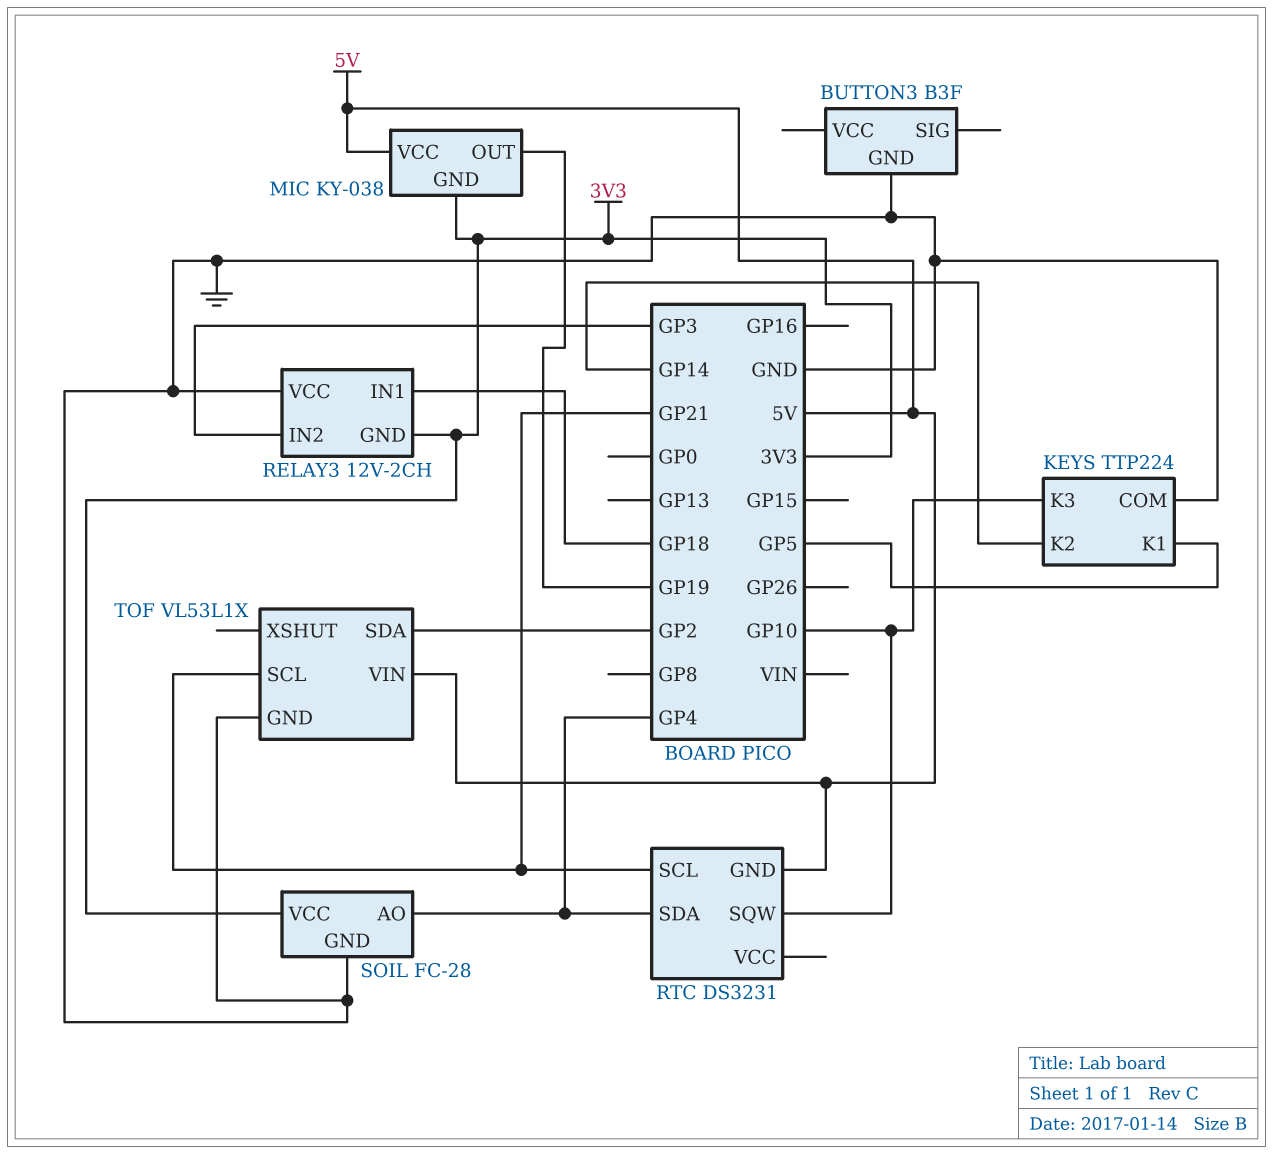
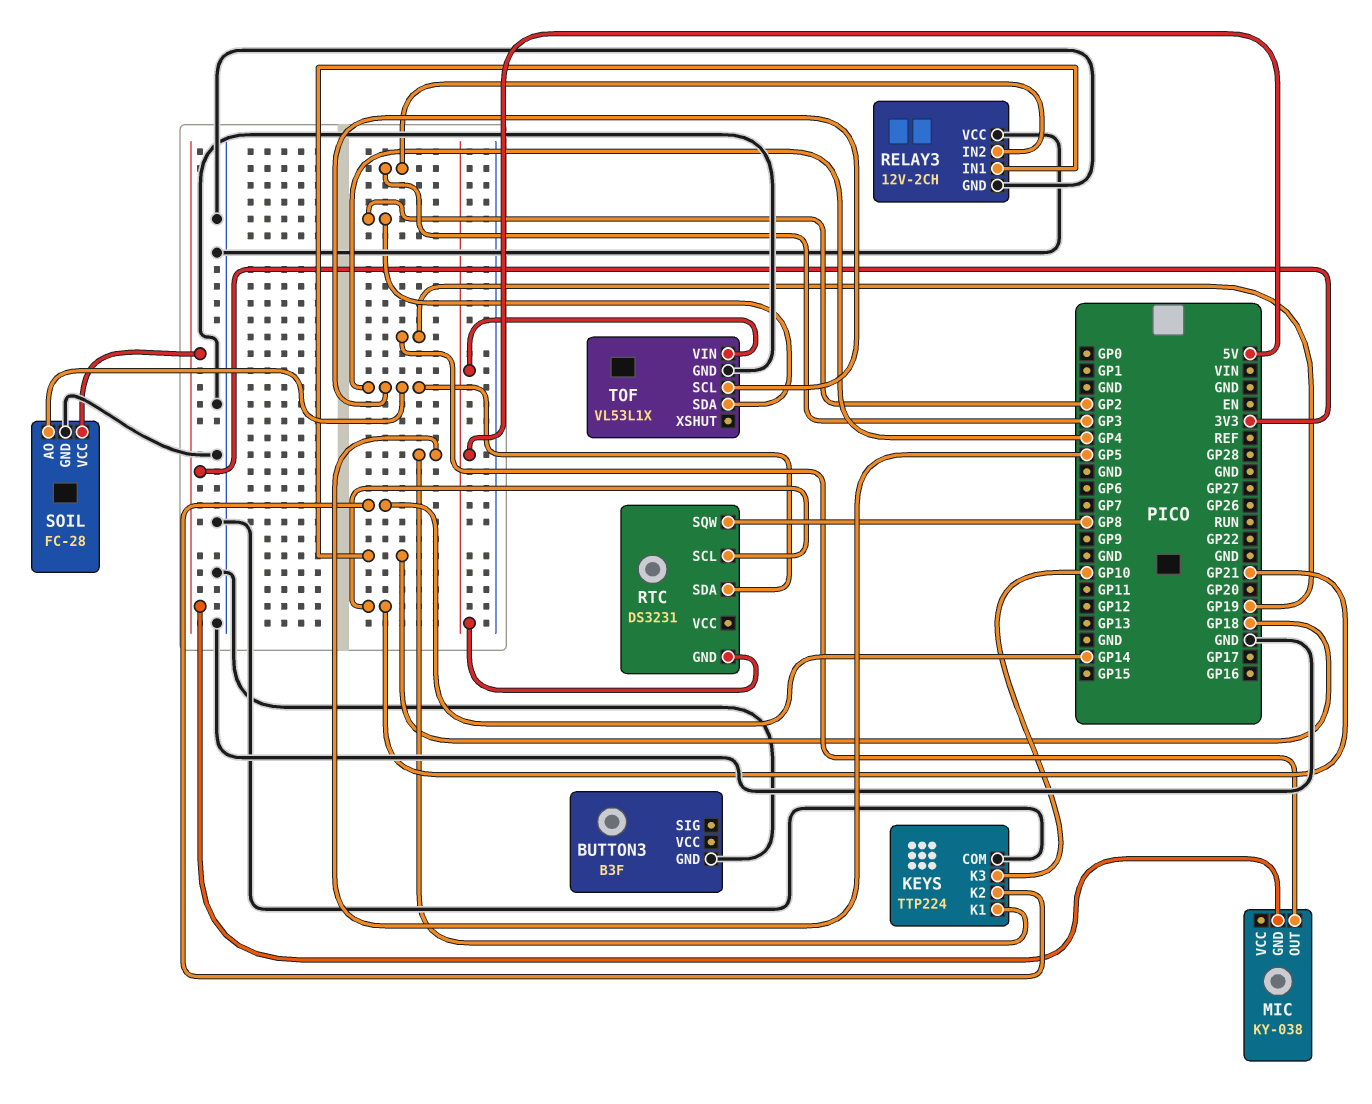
MIC pin VCC: 5V -> none
RELAY3 pin GND: 3V3 -> GND
RTC pin SQW: GP10 -> GP8
TOF pin SCL: GP21 -> GP4

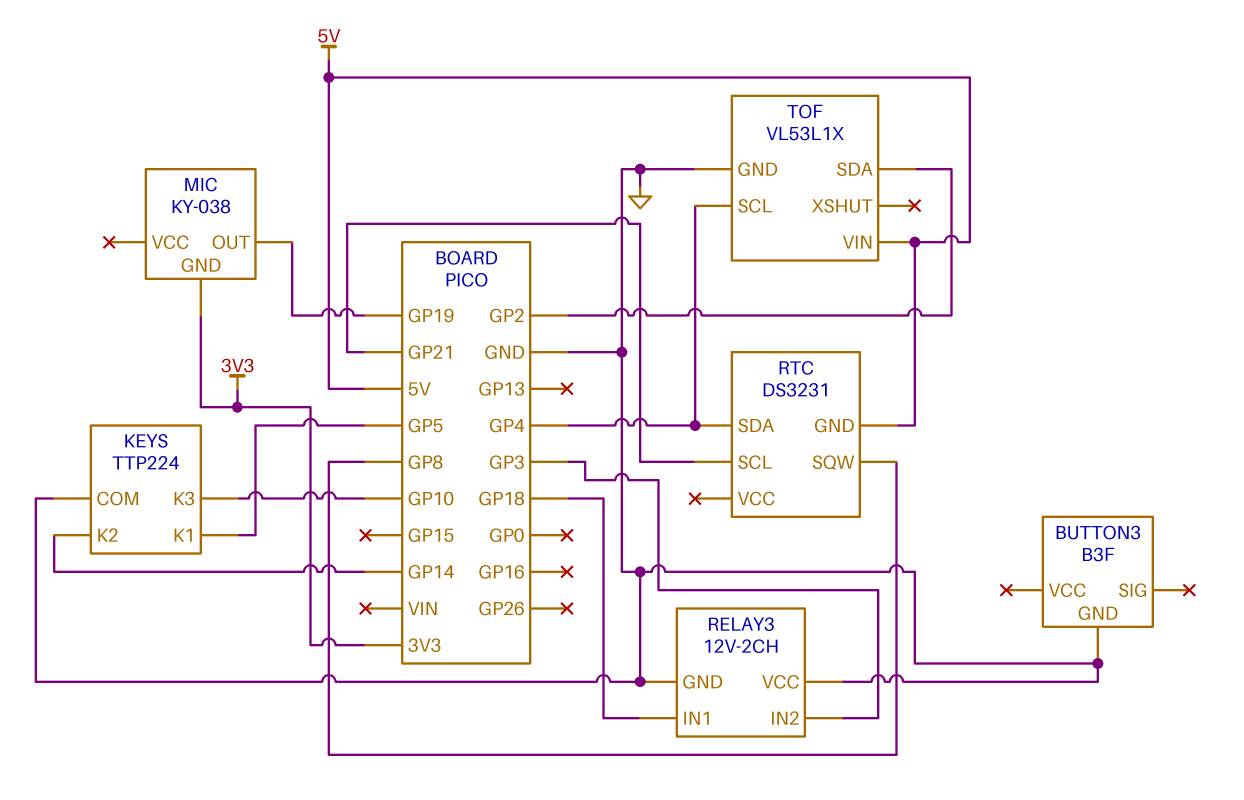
SOIL: FC-28 -> none
SOIL pin AO: GP4 -> none
SOIL pin GND: GND -> none
SOIL pin VCC: 3V3 -> none

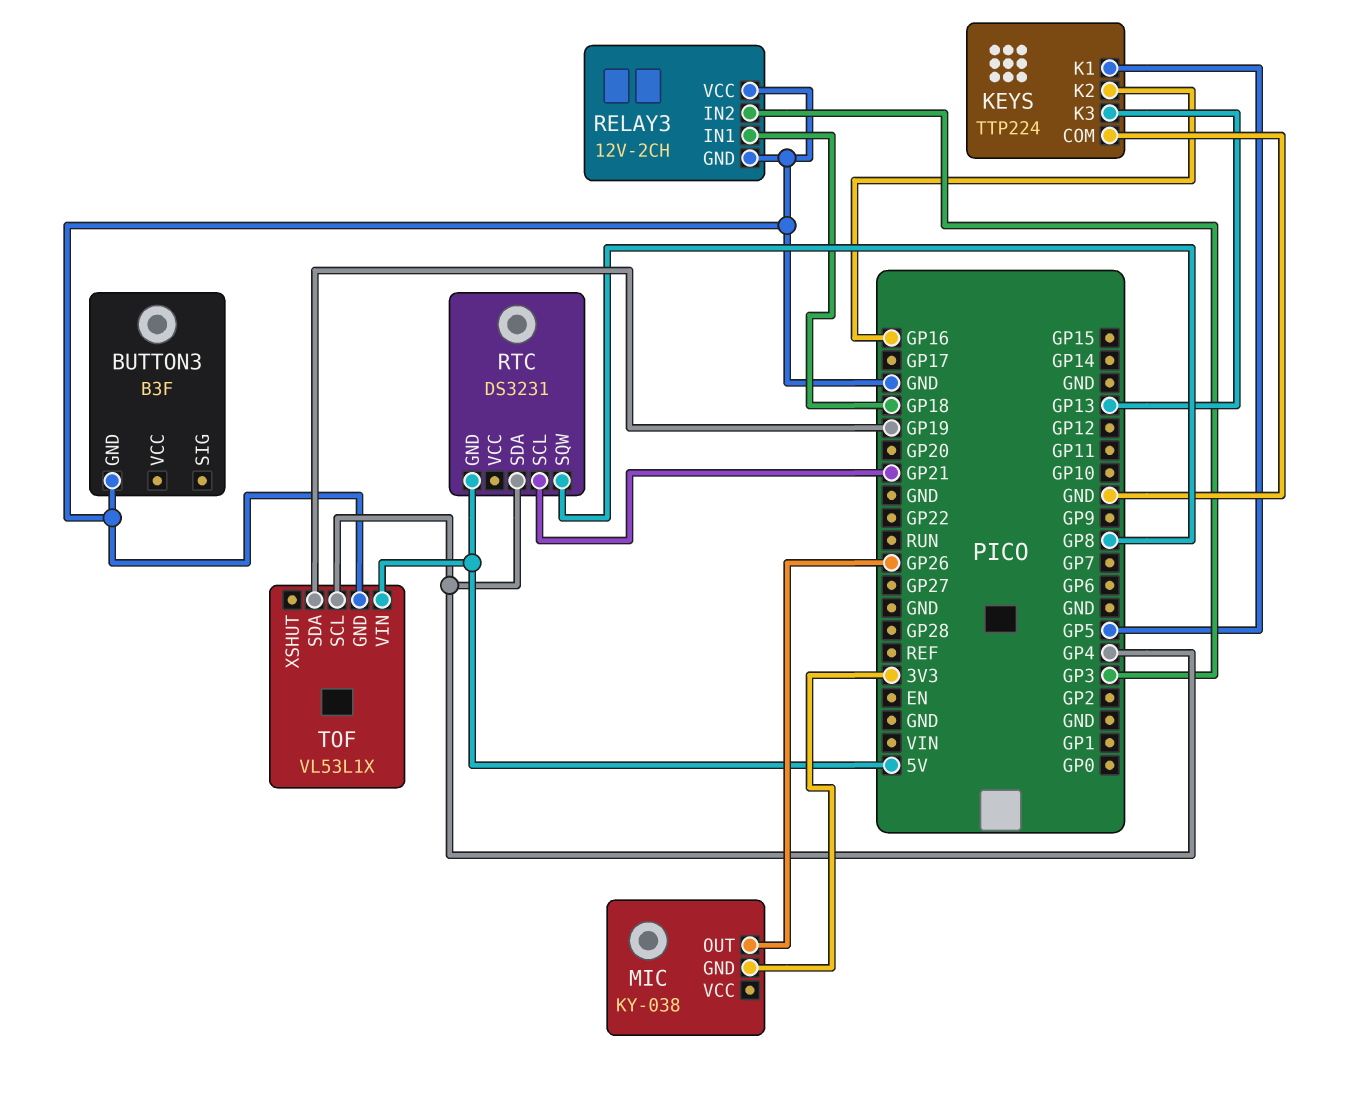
KEYS pin K2: GP14 -> GP16
KEYS pin K3: GP10 -> GP13
MIC pin OUT: GP19 -> GP26
TOF pin SDA: GP2 -> GP19

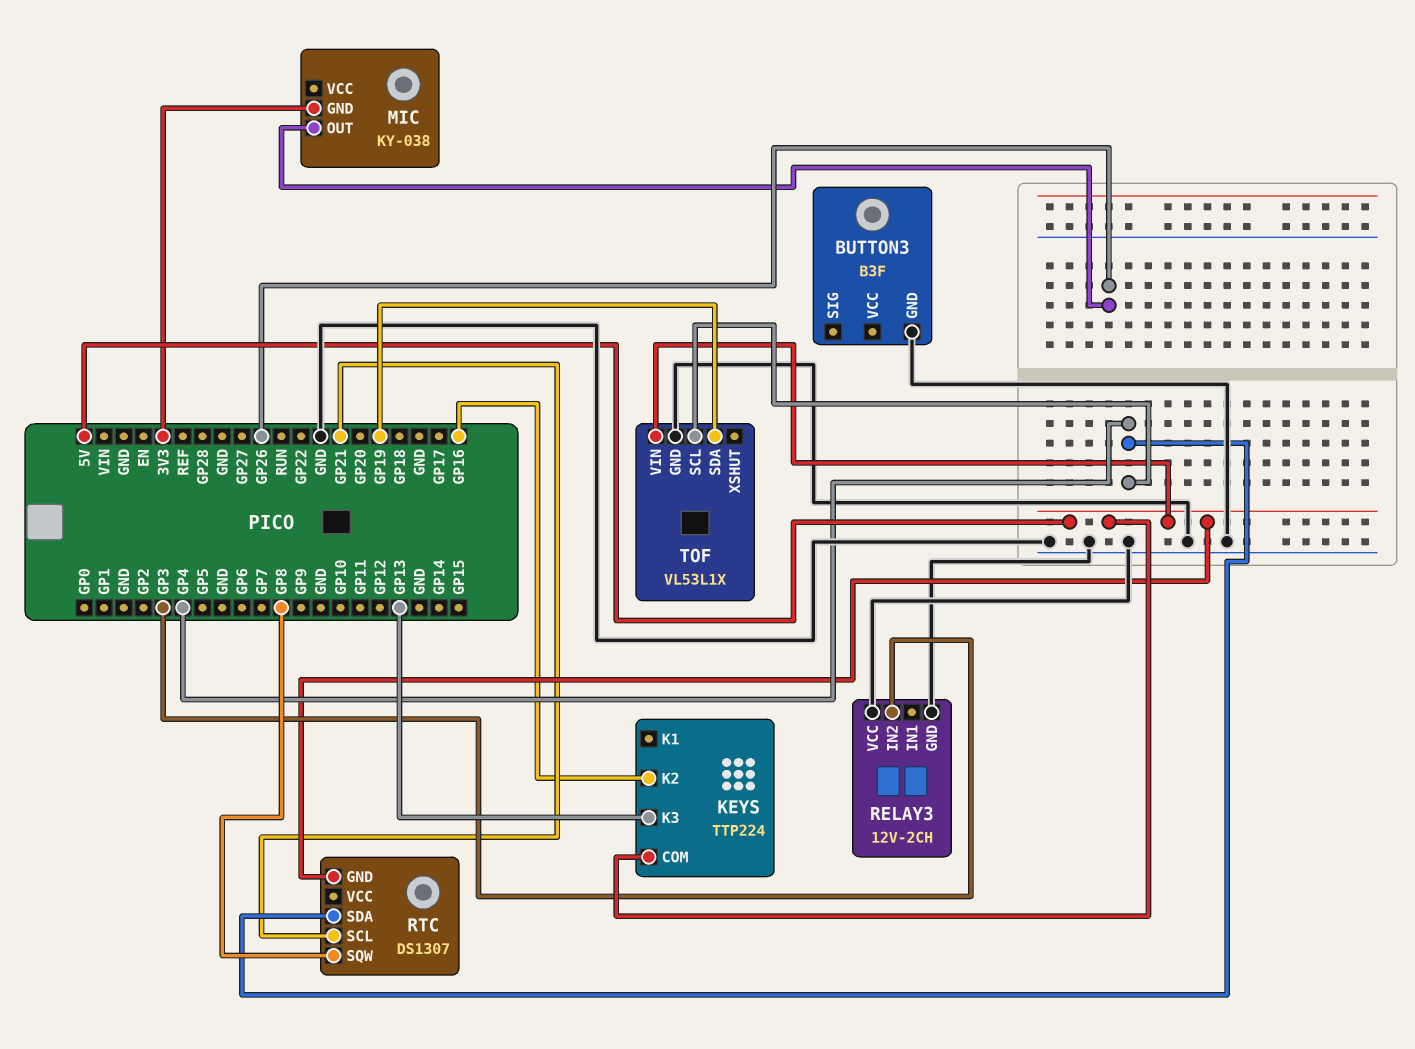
KEYS pin COM: GND -> 5V
KEYS pin K1: GP5 -> none
RELAY3 pin IN1: GP18 -> none
RTC: DS3231 -> DS1307

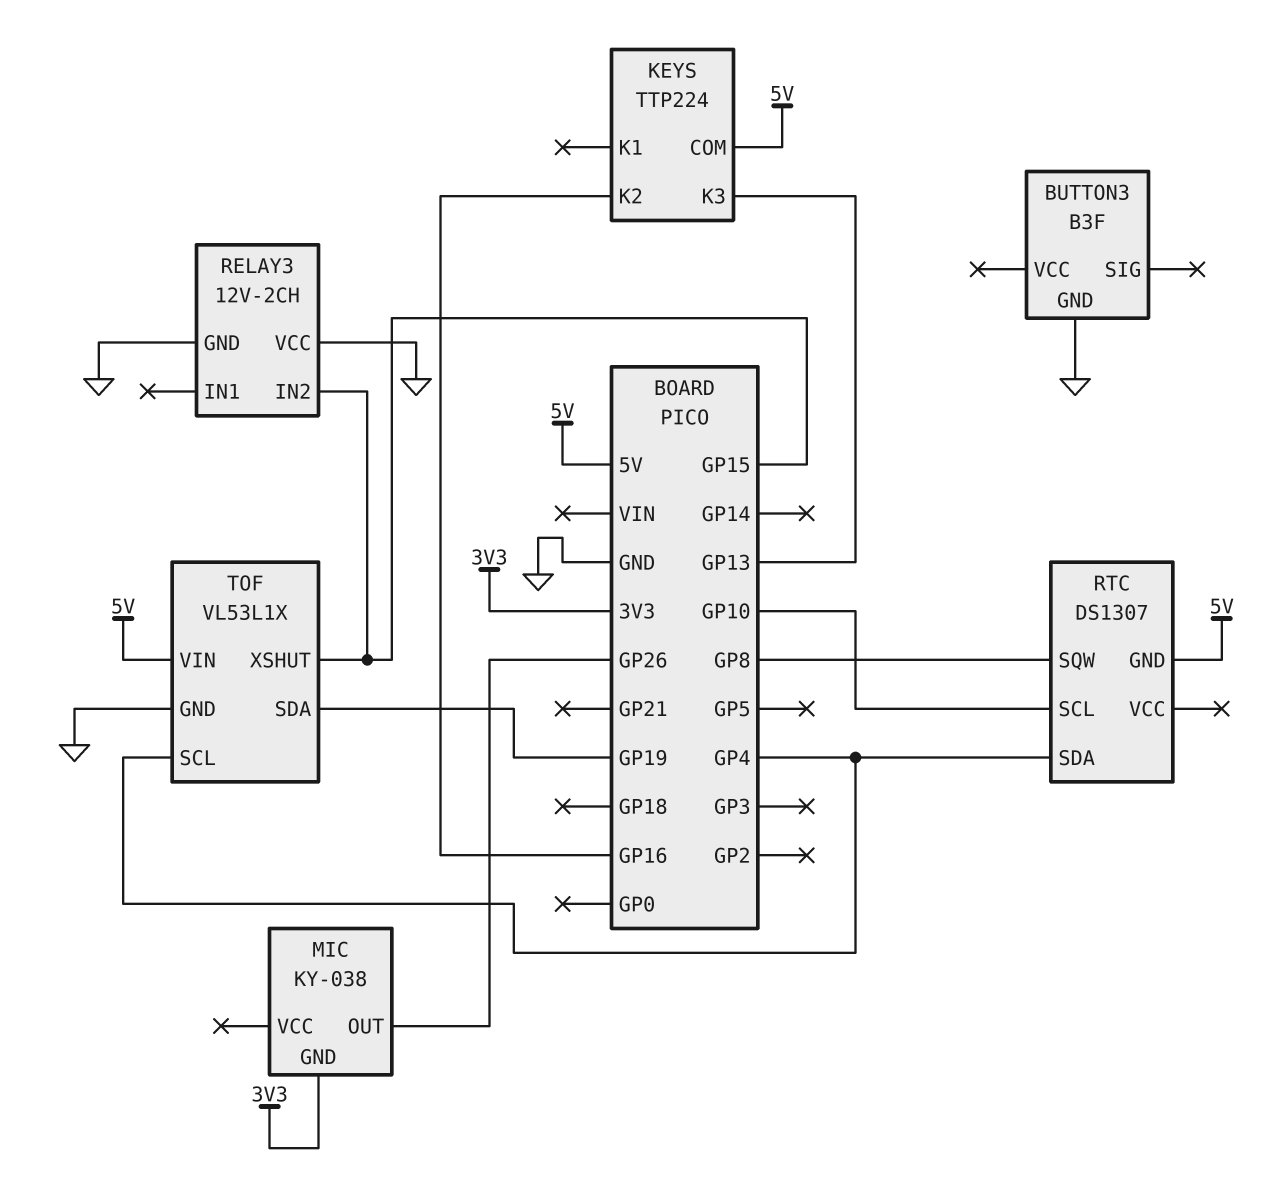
RELAY3 pin IN2: GP3 -> GP15
RTC pin SCL: GP21 -> GP10
TOF pin XSHUT: none -> GP15

